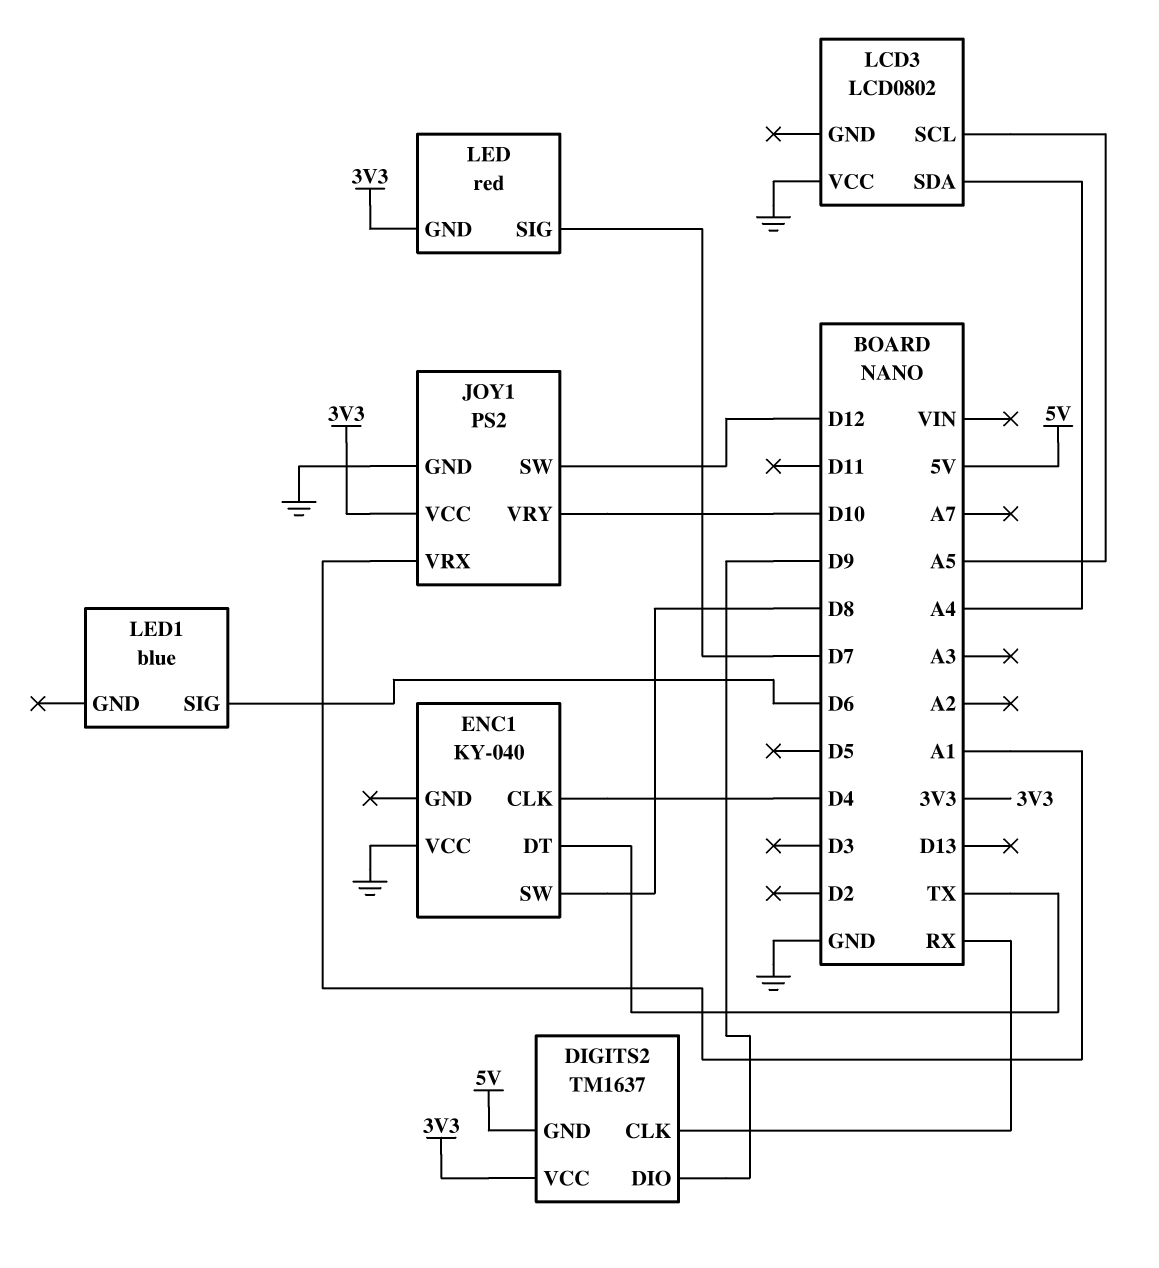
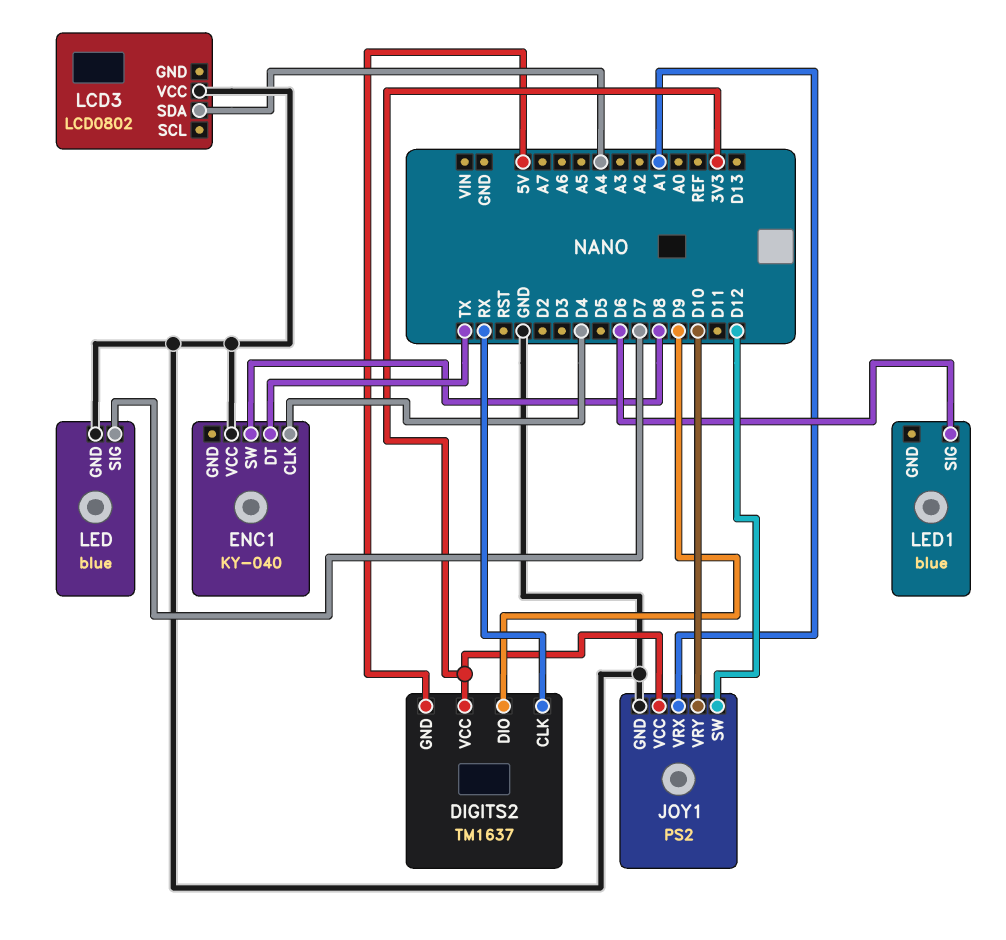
LCD3 pin SCL: A5 -> none
LED: red -> blue
LED pin GND: 3V3 -> GND

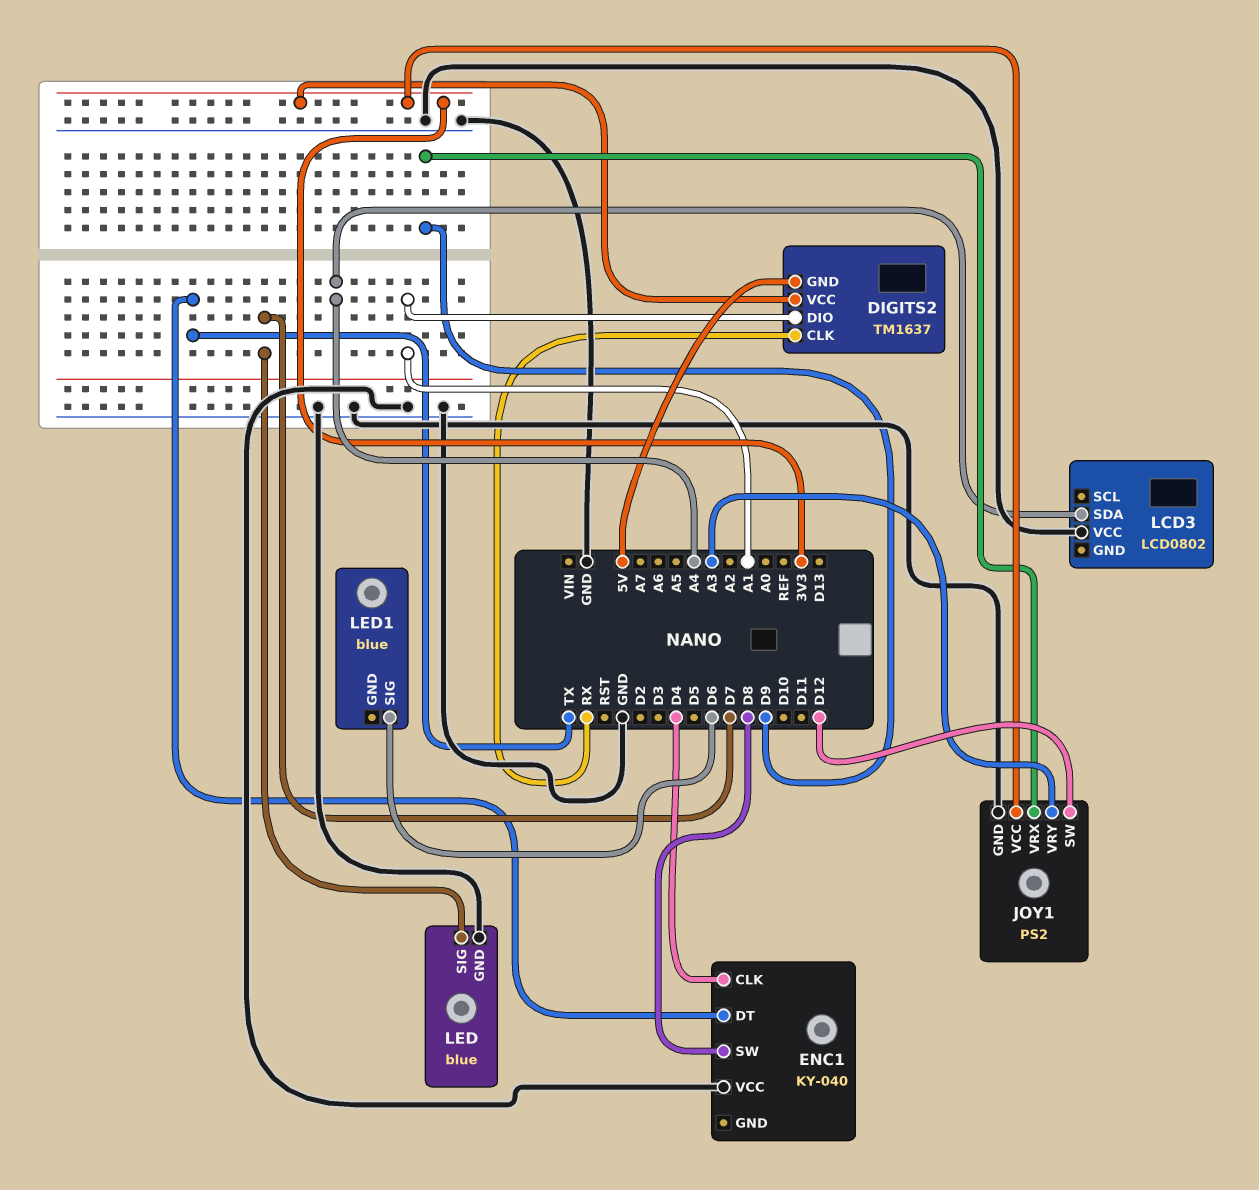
DIGITS2 pin DIO: D9 -> A1
JOY1 pin VRX: A1 -> D9
JOY1 pin VRY: D10 -> A3

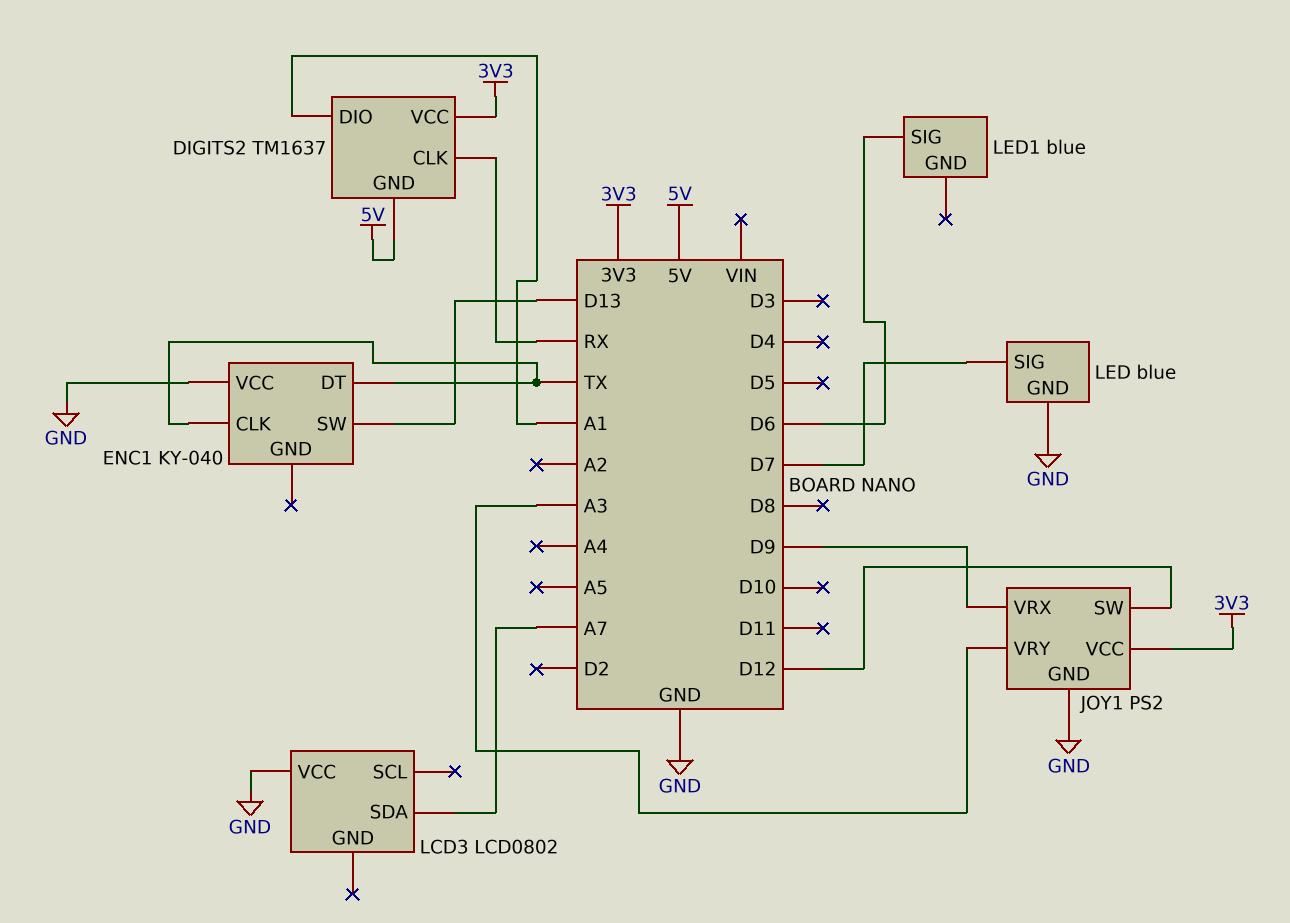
ENC1 pin CLK: D4 -> TX
ENC1 pin SW: D8 -> D13
LCD3 pin SDA: A4 -> A7

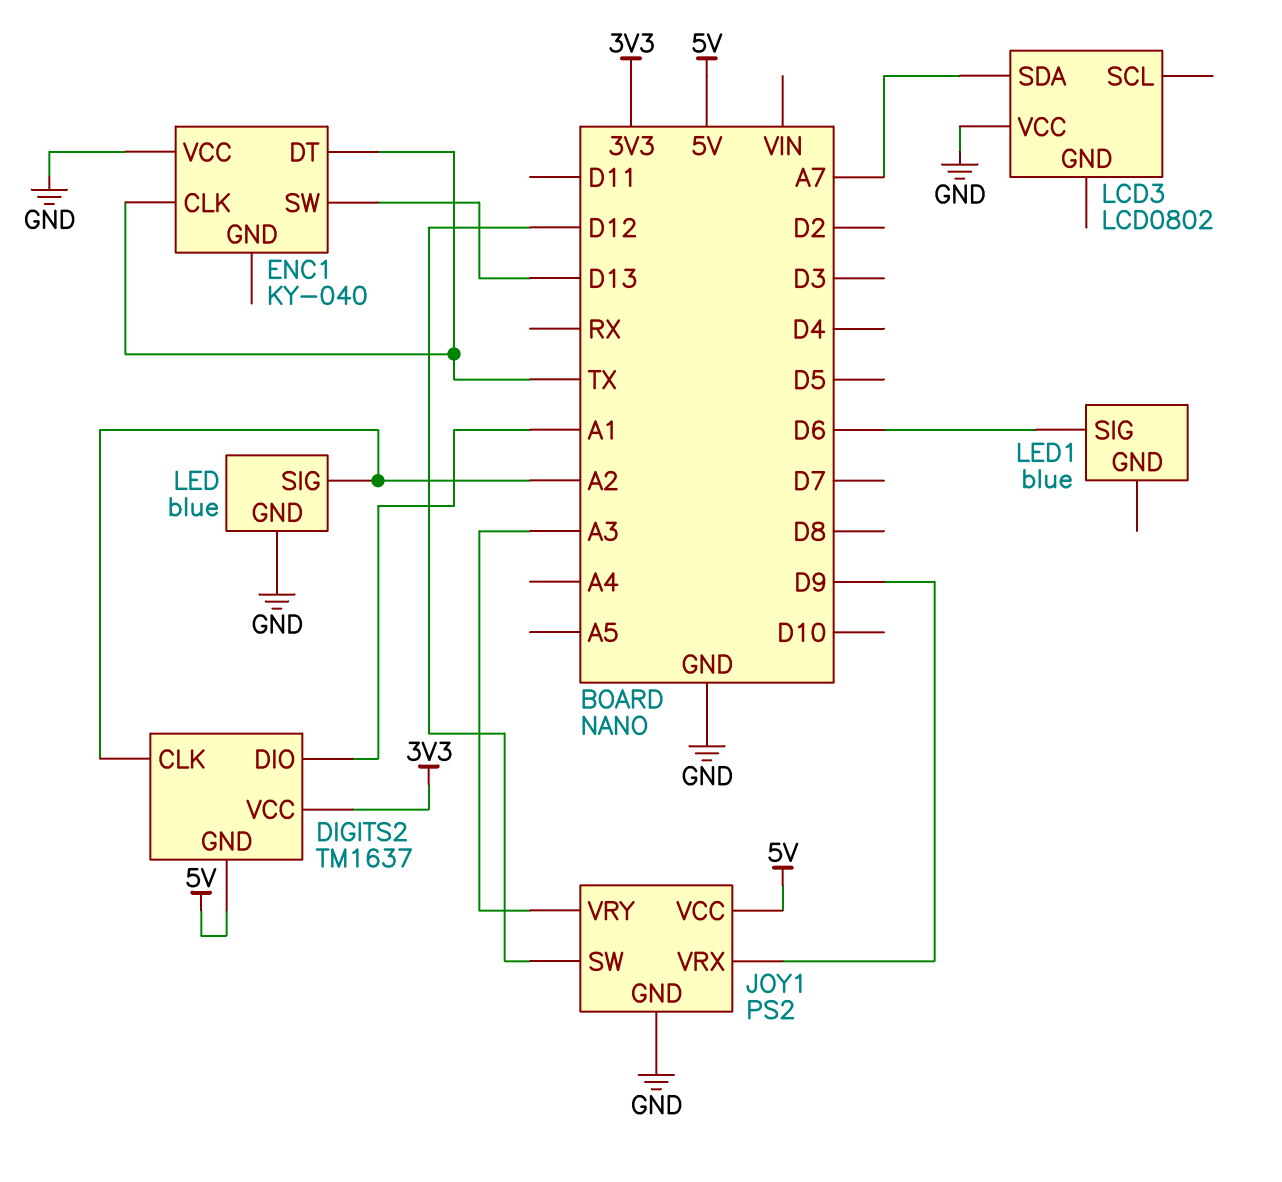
DIGITS2 pin CLK: RX -> A2
JOY1 pin VCC: 3V3 -> 5V
LED pin SIG: D7 -> A2

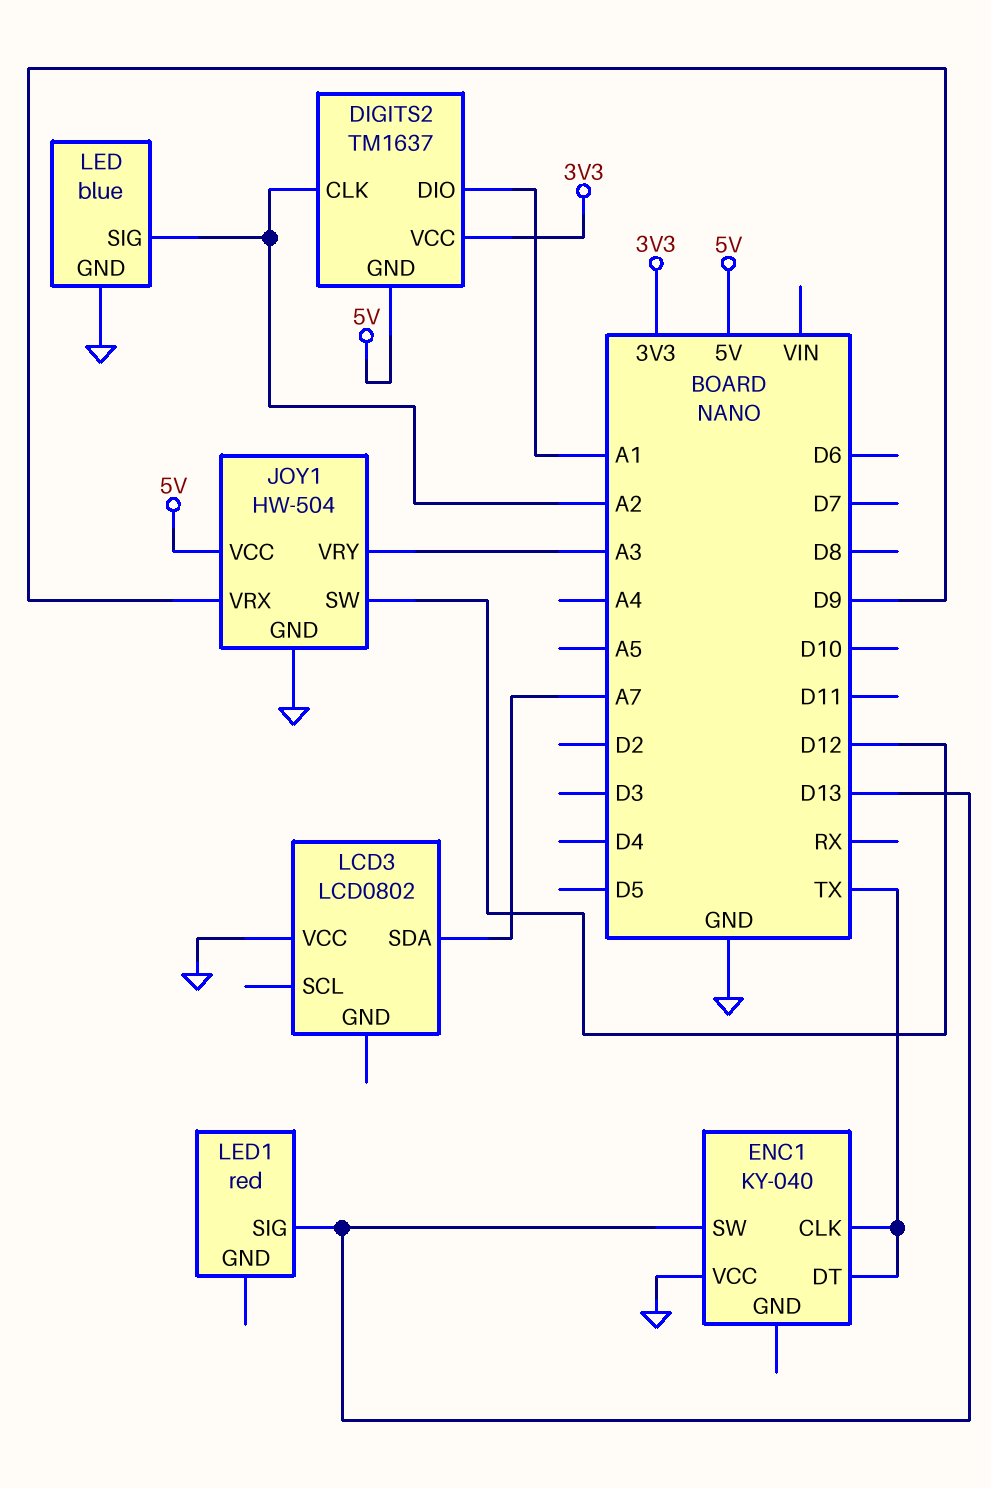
JOY1: PS2 -> HW-504
LED1: blue -> red
LED1 pin SIG: D6 -> D13

